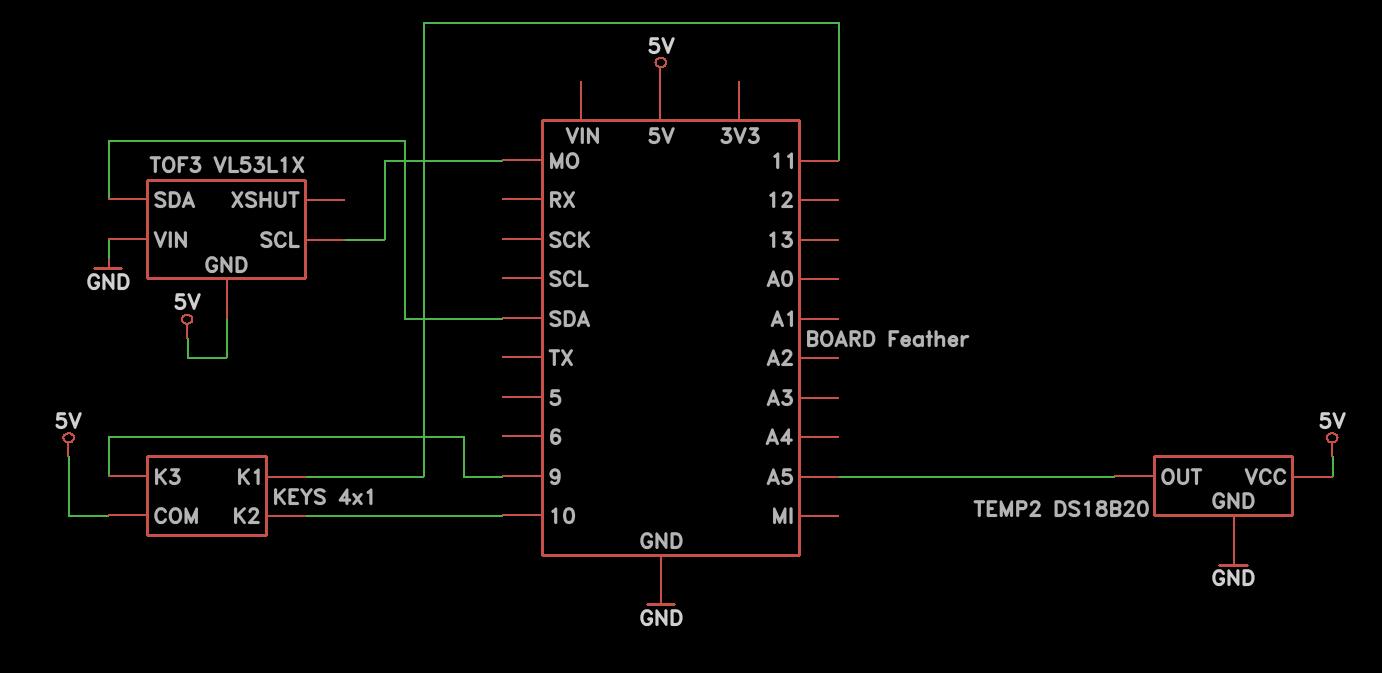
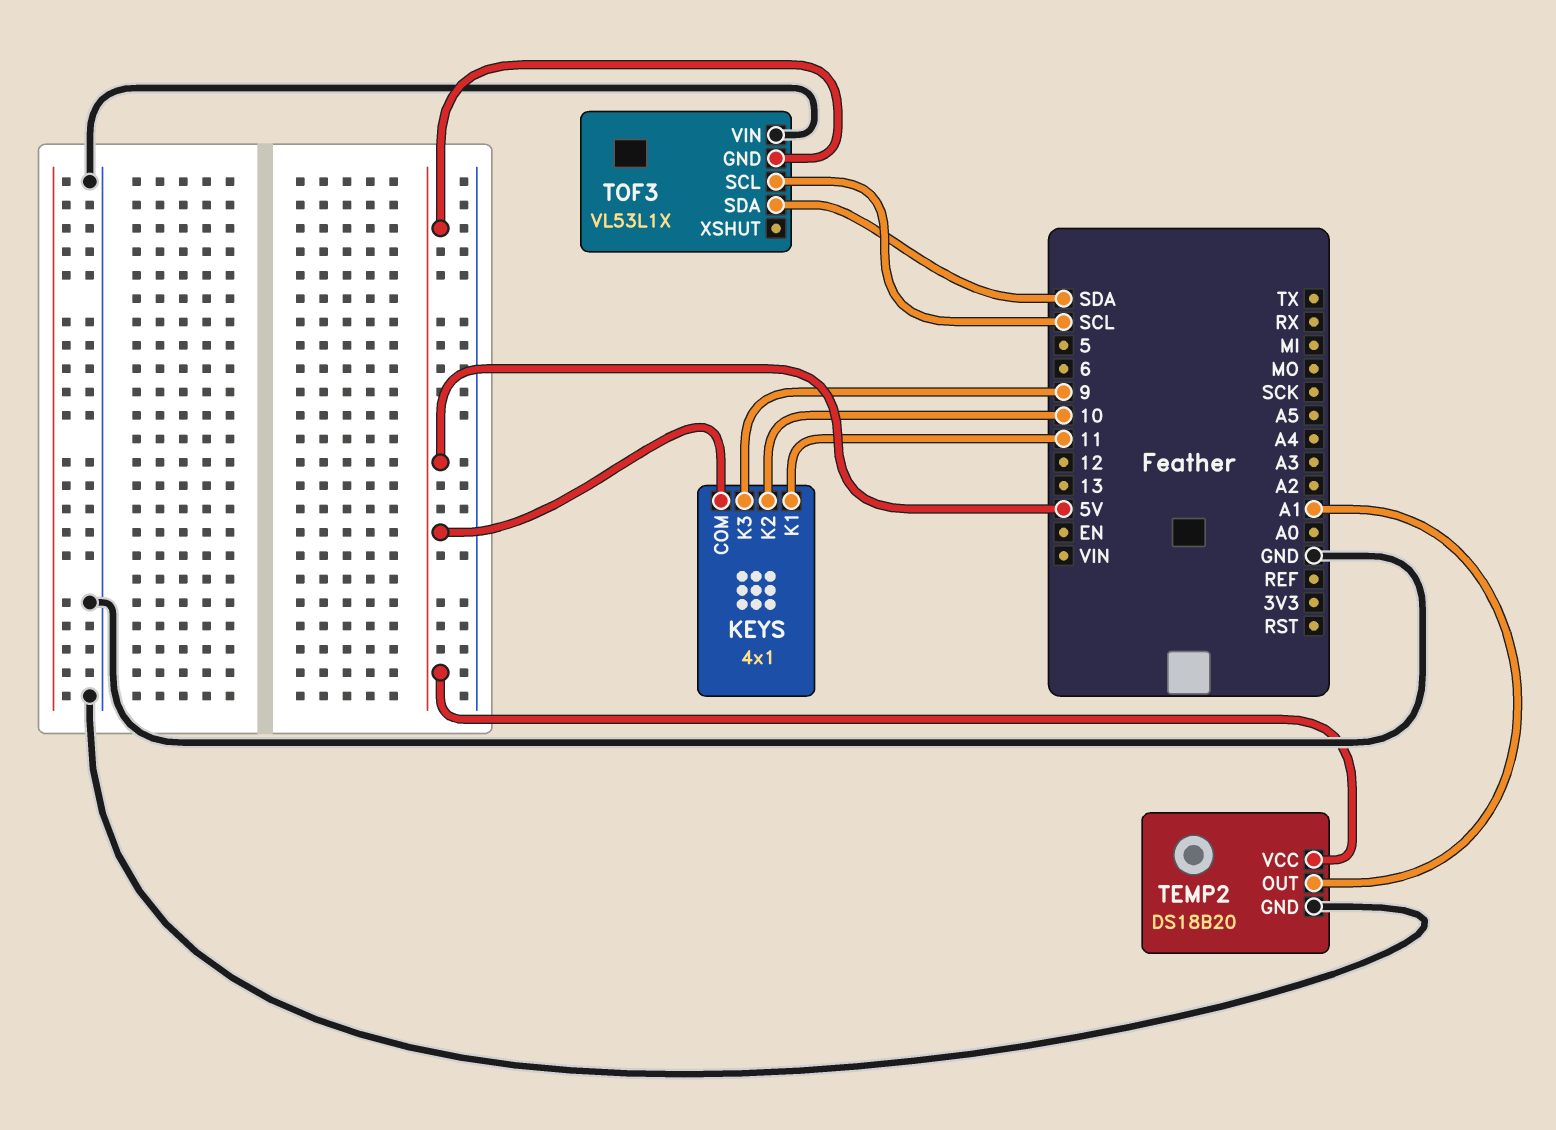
TEMP2 pin OUT: A5 -> A1
TOF3 pin SCL: MO -> SCL

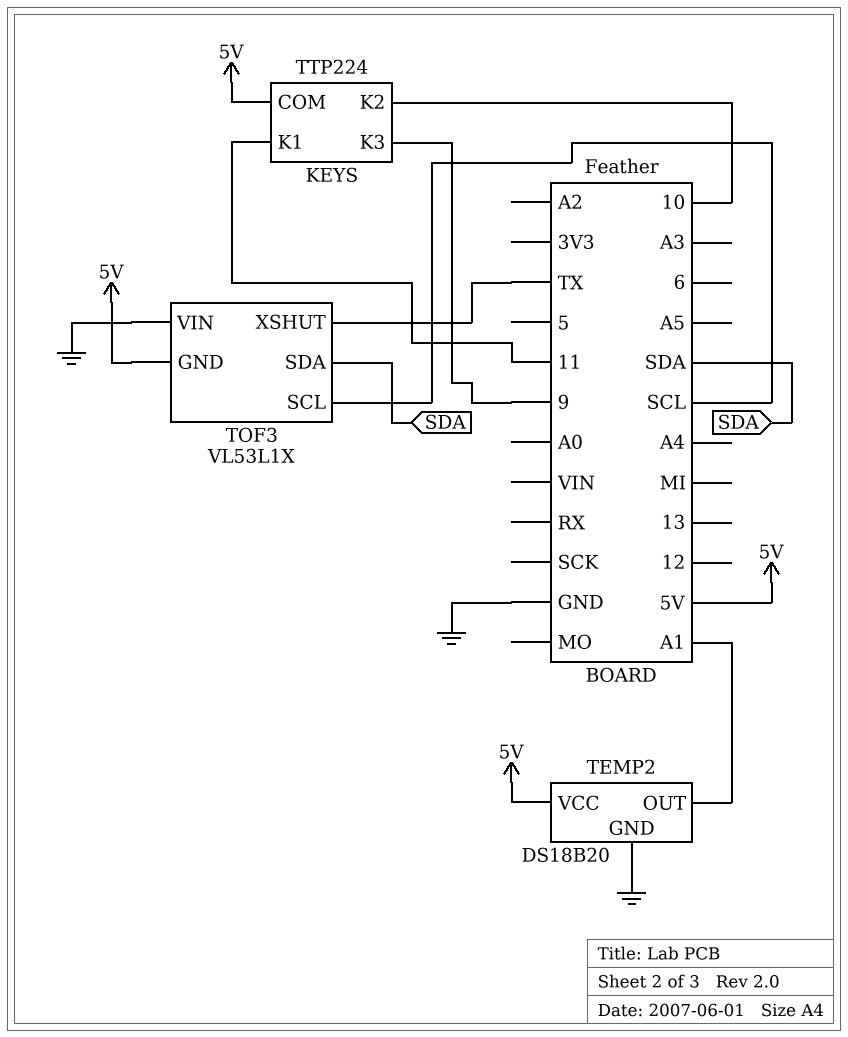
KEYS: 4x1 -> TTP224
TOF3 pin XSHUT: none -> TX

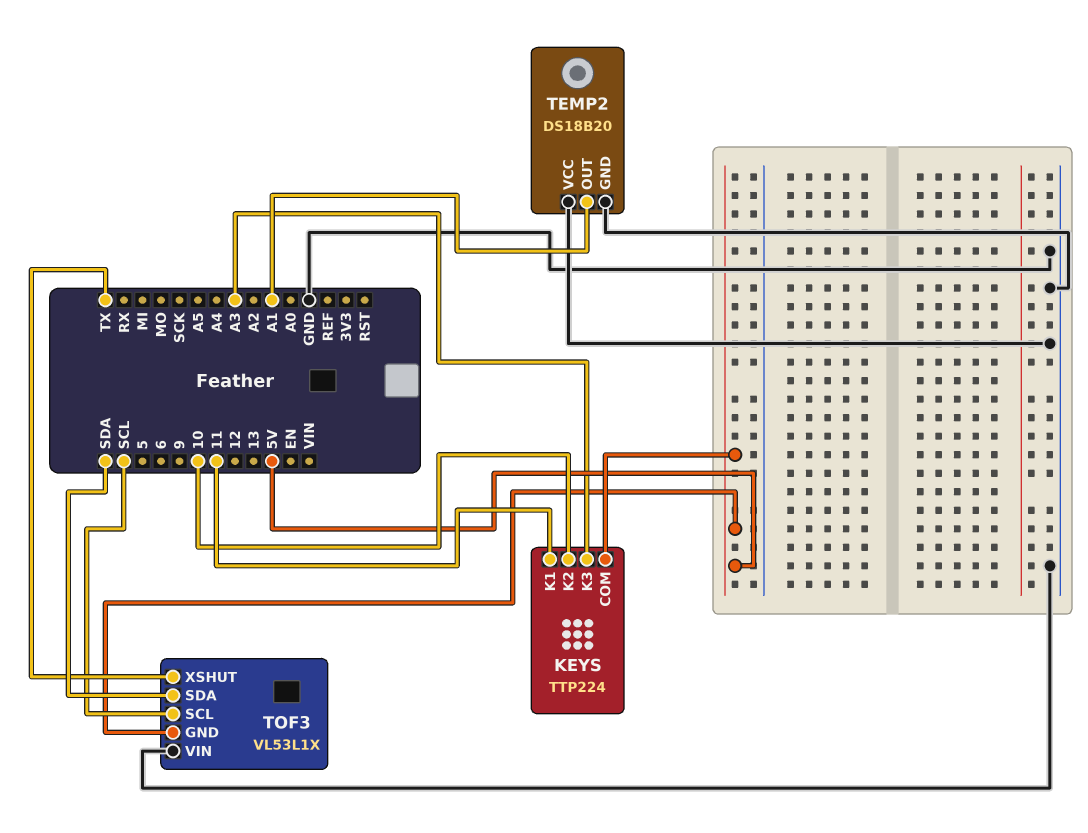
KEYS pin K3: 9 -> A3
TEMP2 pin VCC: 5V -> GND

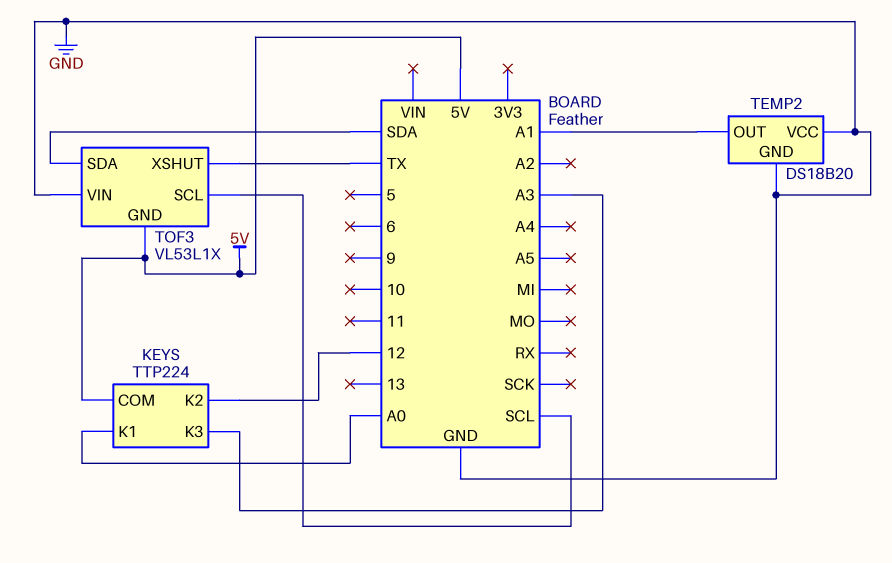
KEYS pin K1: 11 -> A0
KEYS pin K2: 10 -> 12

